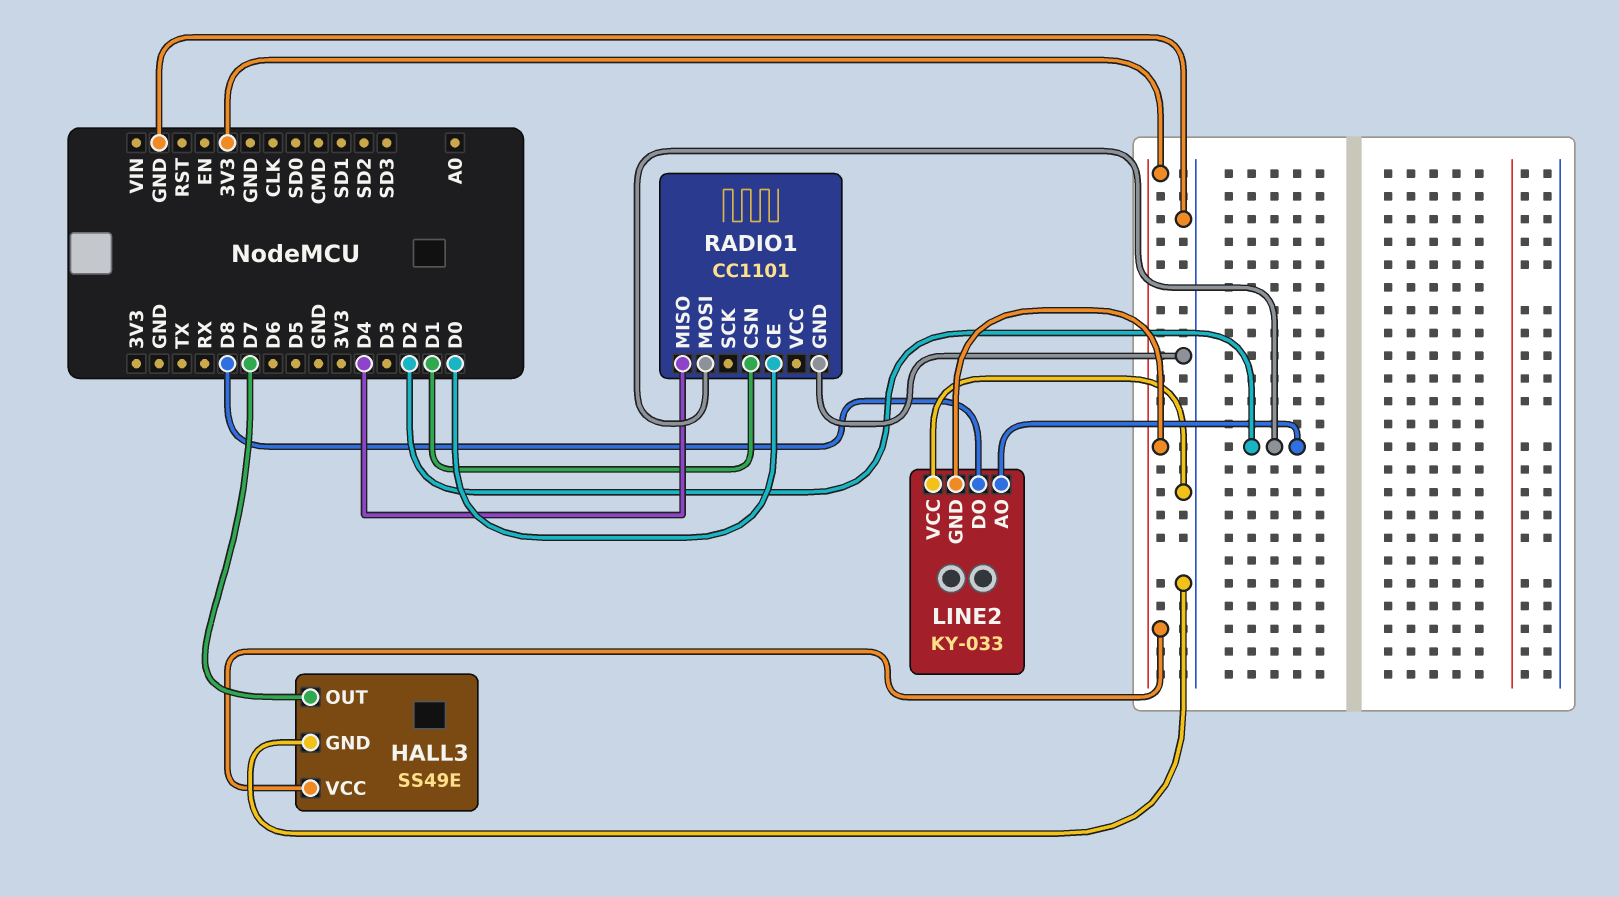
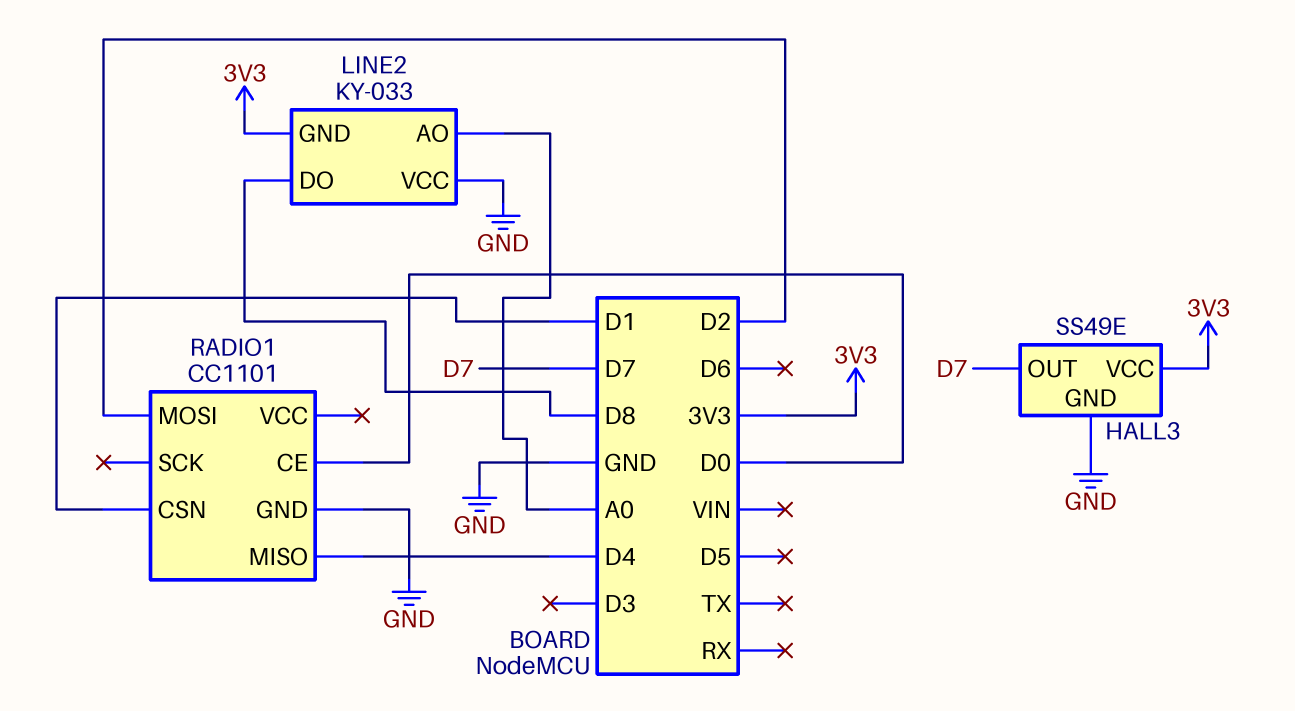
LINE2 pin AO: D2 -> A0

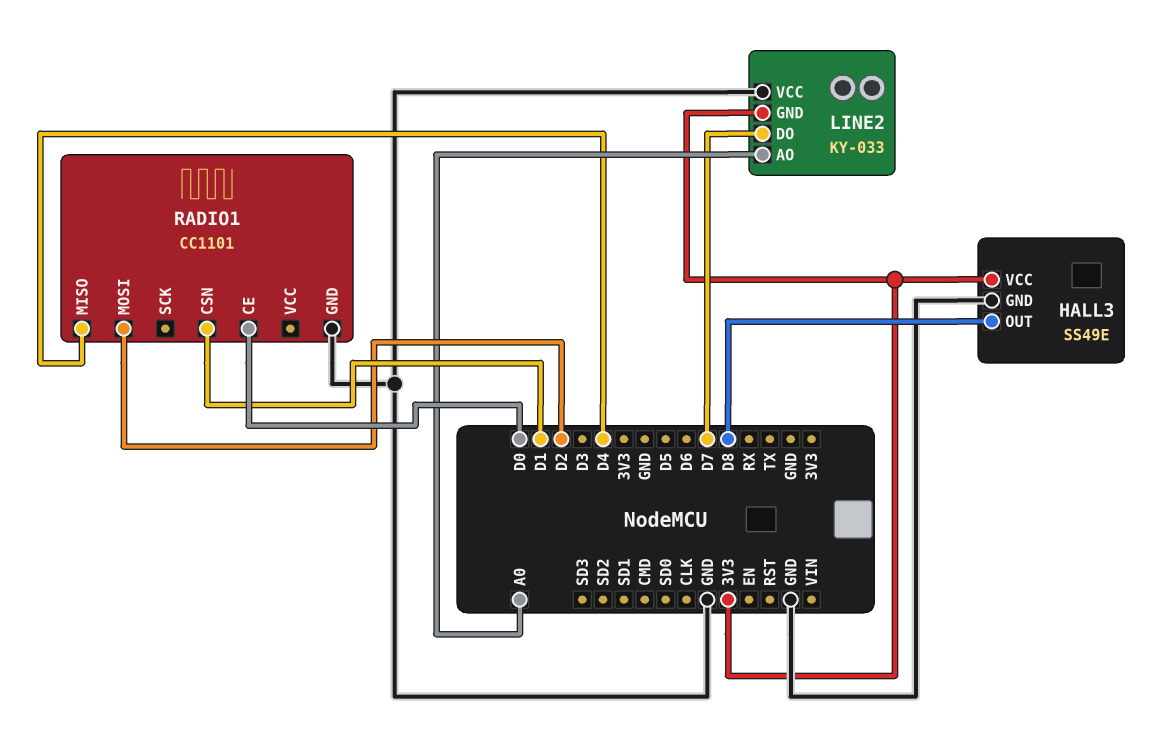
HALL3 pin OUT: D7 -> D8
LINE2 pin DO: D8 -> D7

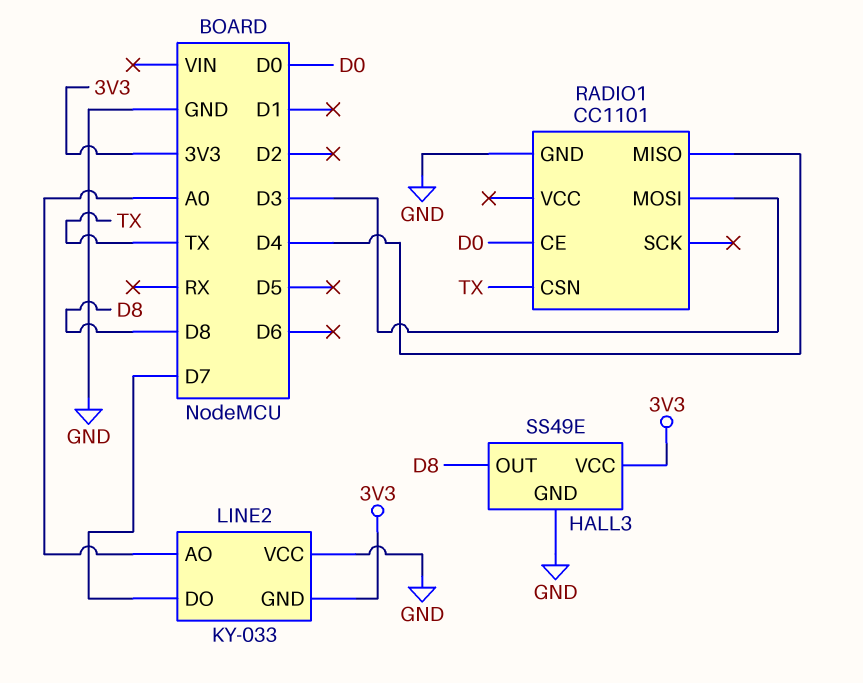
RADIO1 pin CSN: D1 -> TX
RADIO1 pin MOSI: D2 -> D3

